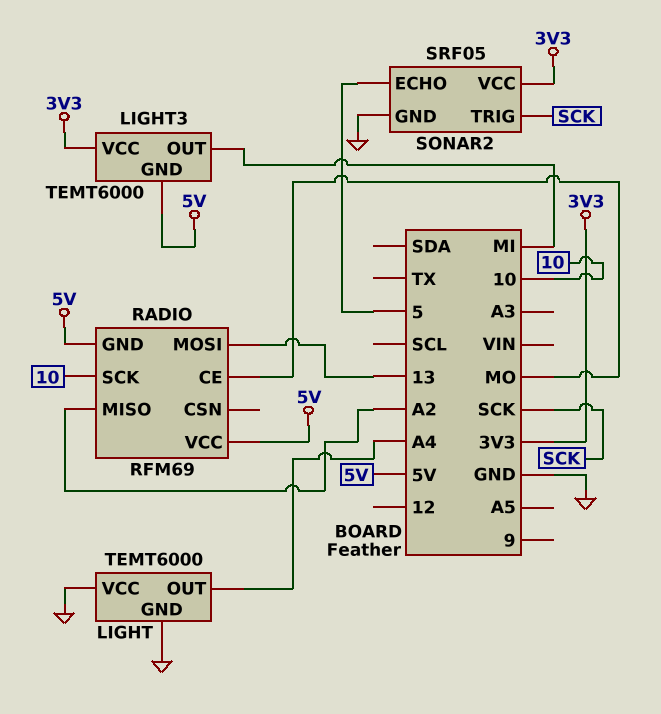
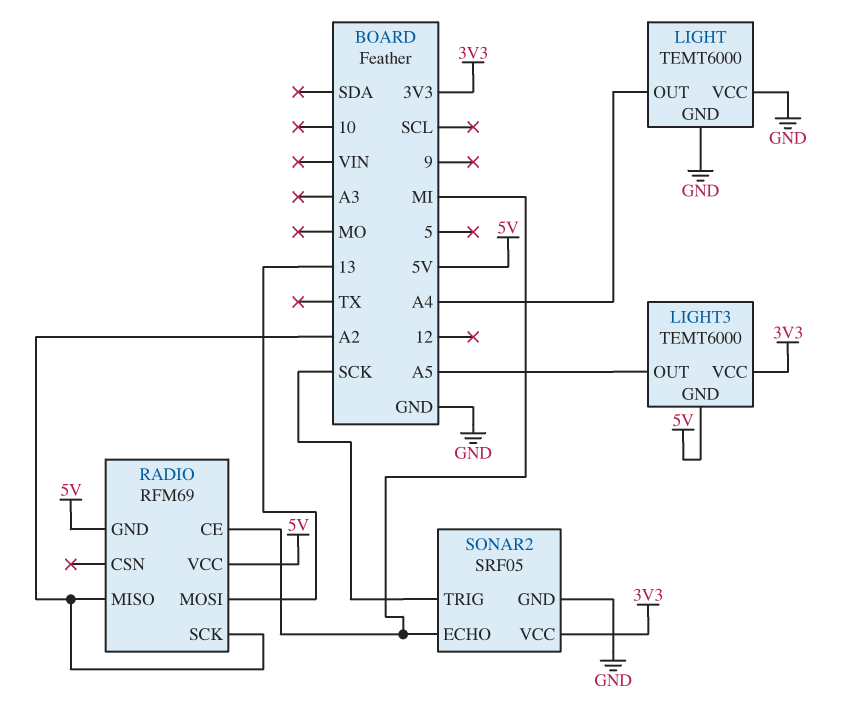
LIGHT3 pin OUT: MI -> A5
RADIO pin CE: MO -> MI
RADIO pin SCK: 10 -> A2
SONAR2 pin ECHO: 5 -> MI

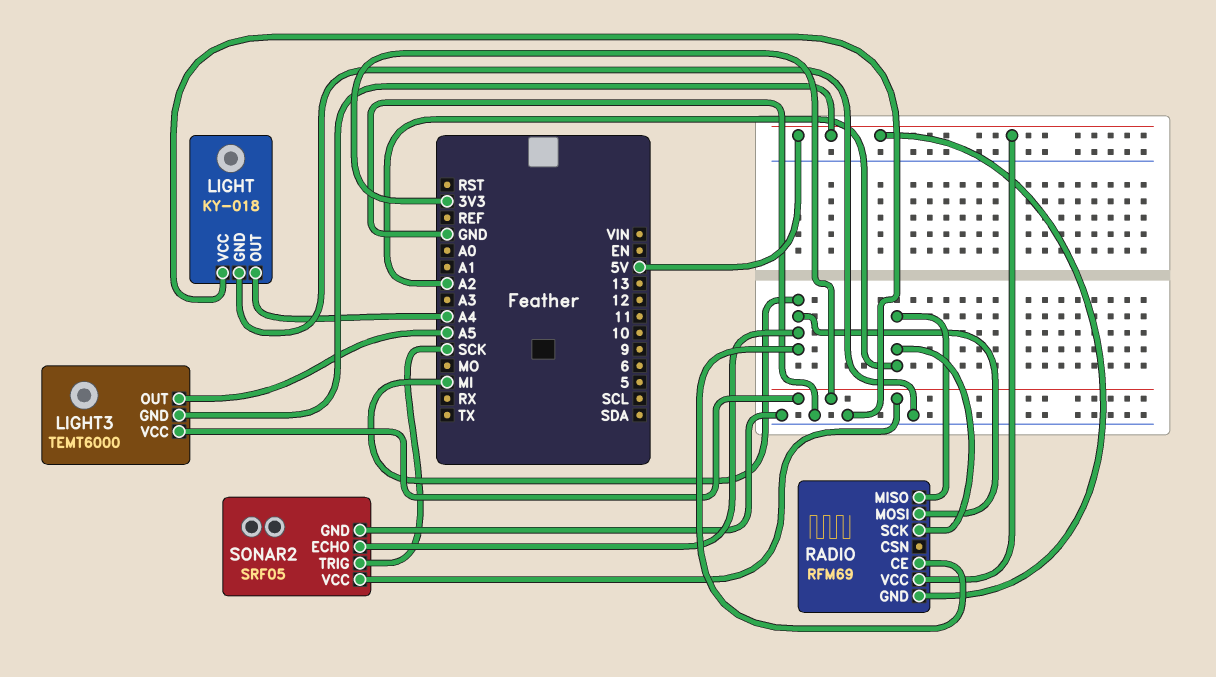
LIGHT: TEMT6000 -> KY-018
RADIO pin MOSI: 13 -> MI

